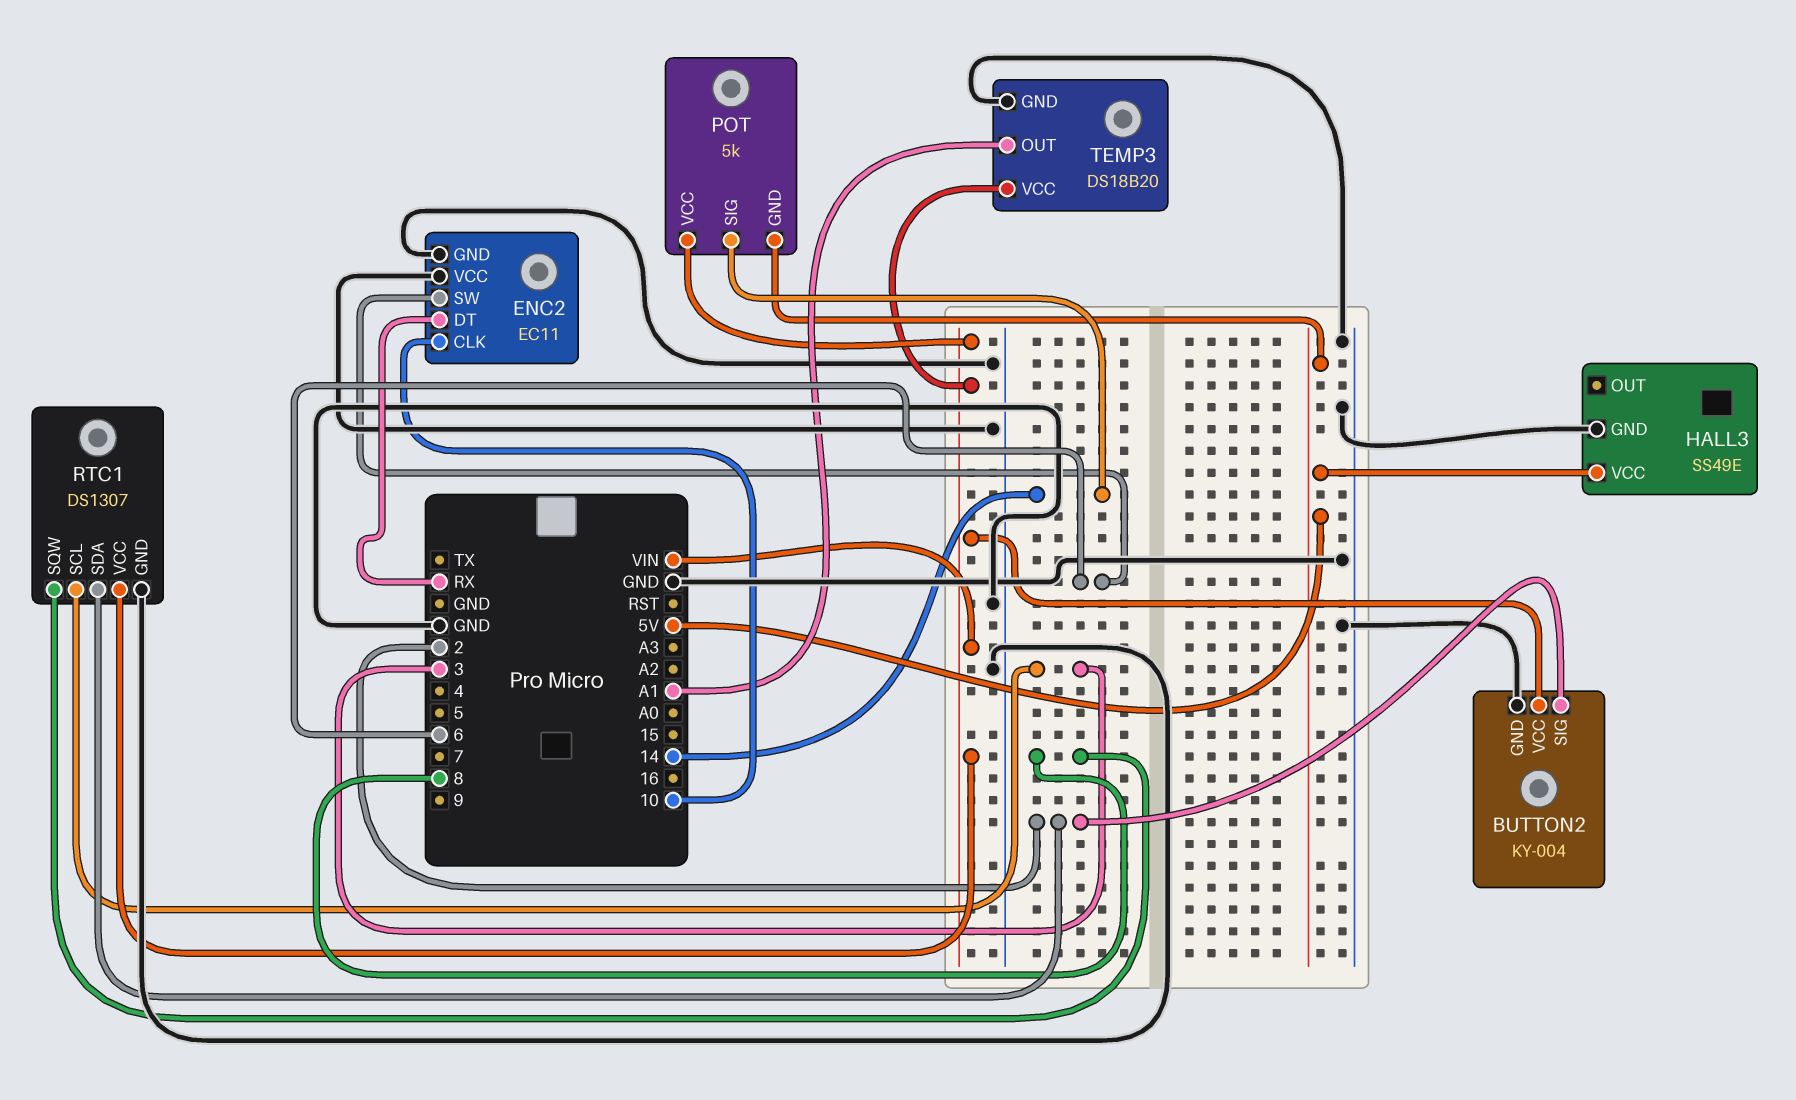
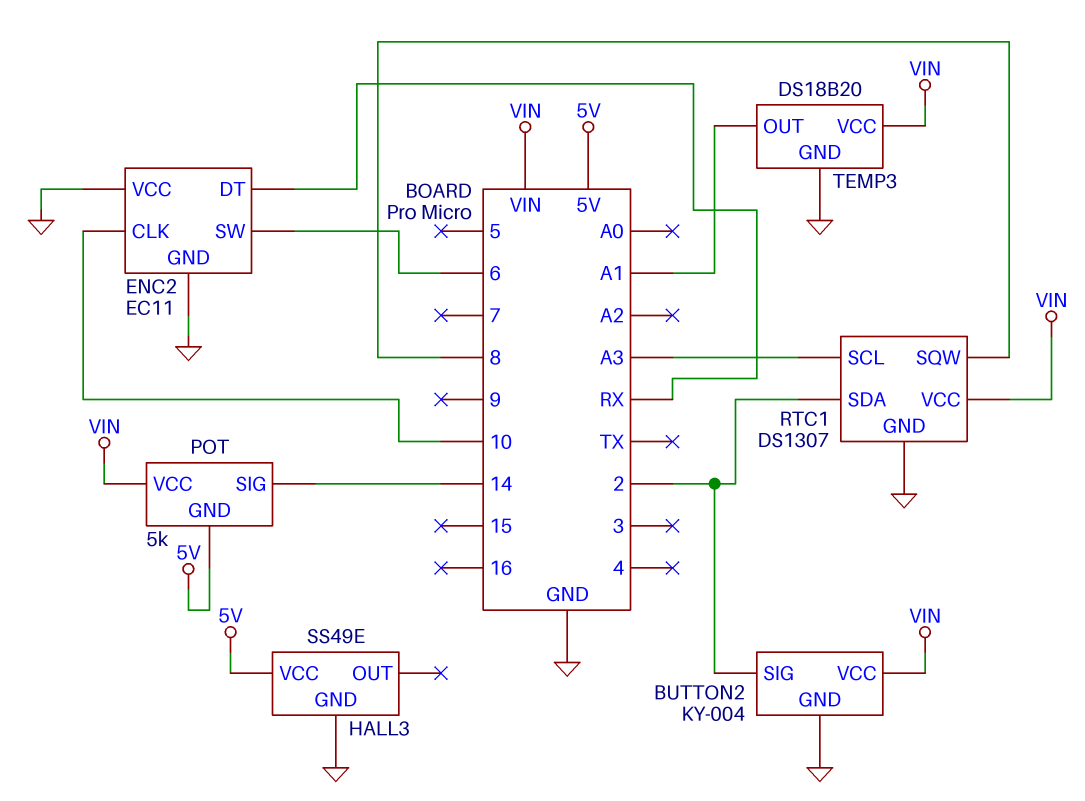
RTC1 pin SCL: 3 -> A3

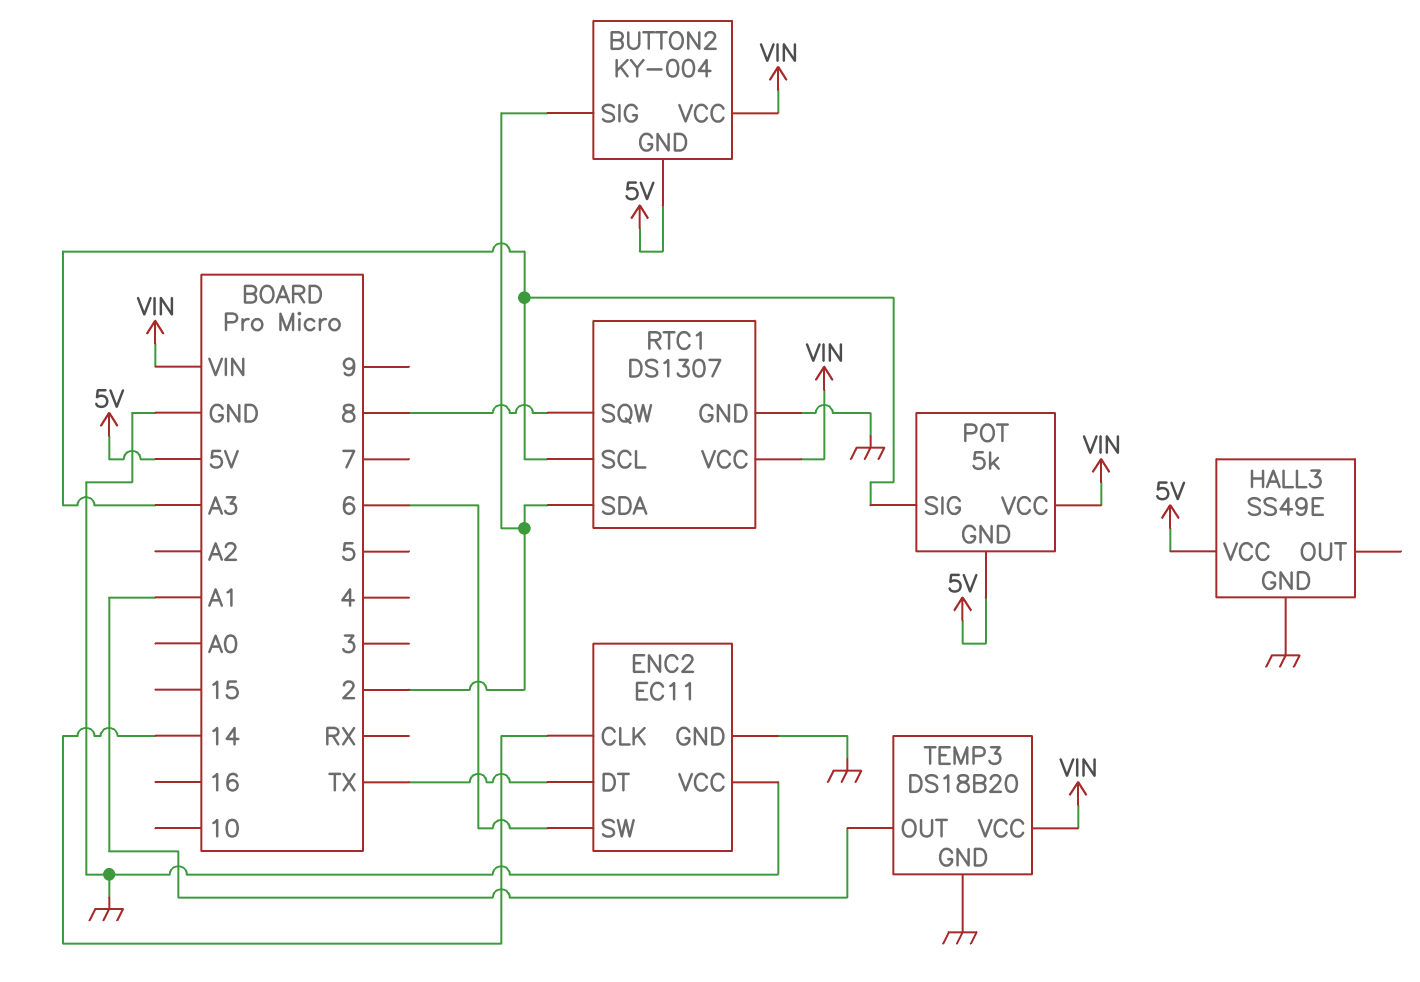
BUTTON2 pin GND: GND -> 5V
ENC2 pin CLK: 10 -> 14
ENC2 pin DT: RX -> TX
POT pin SIG: 14 -> A3

